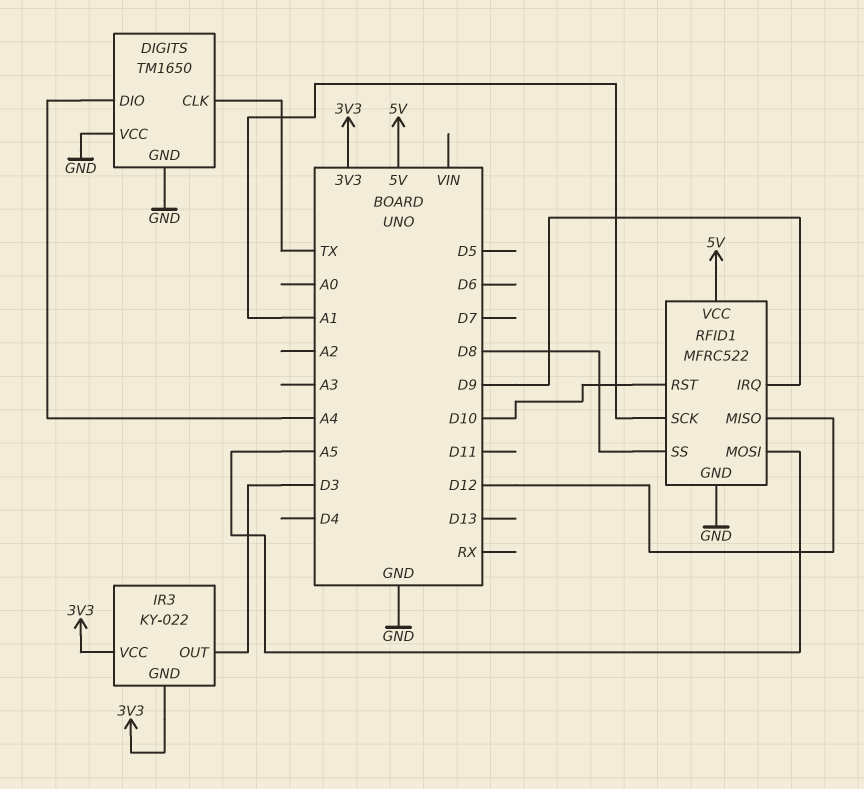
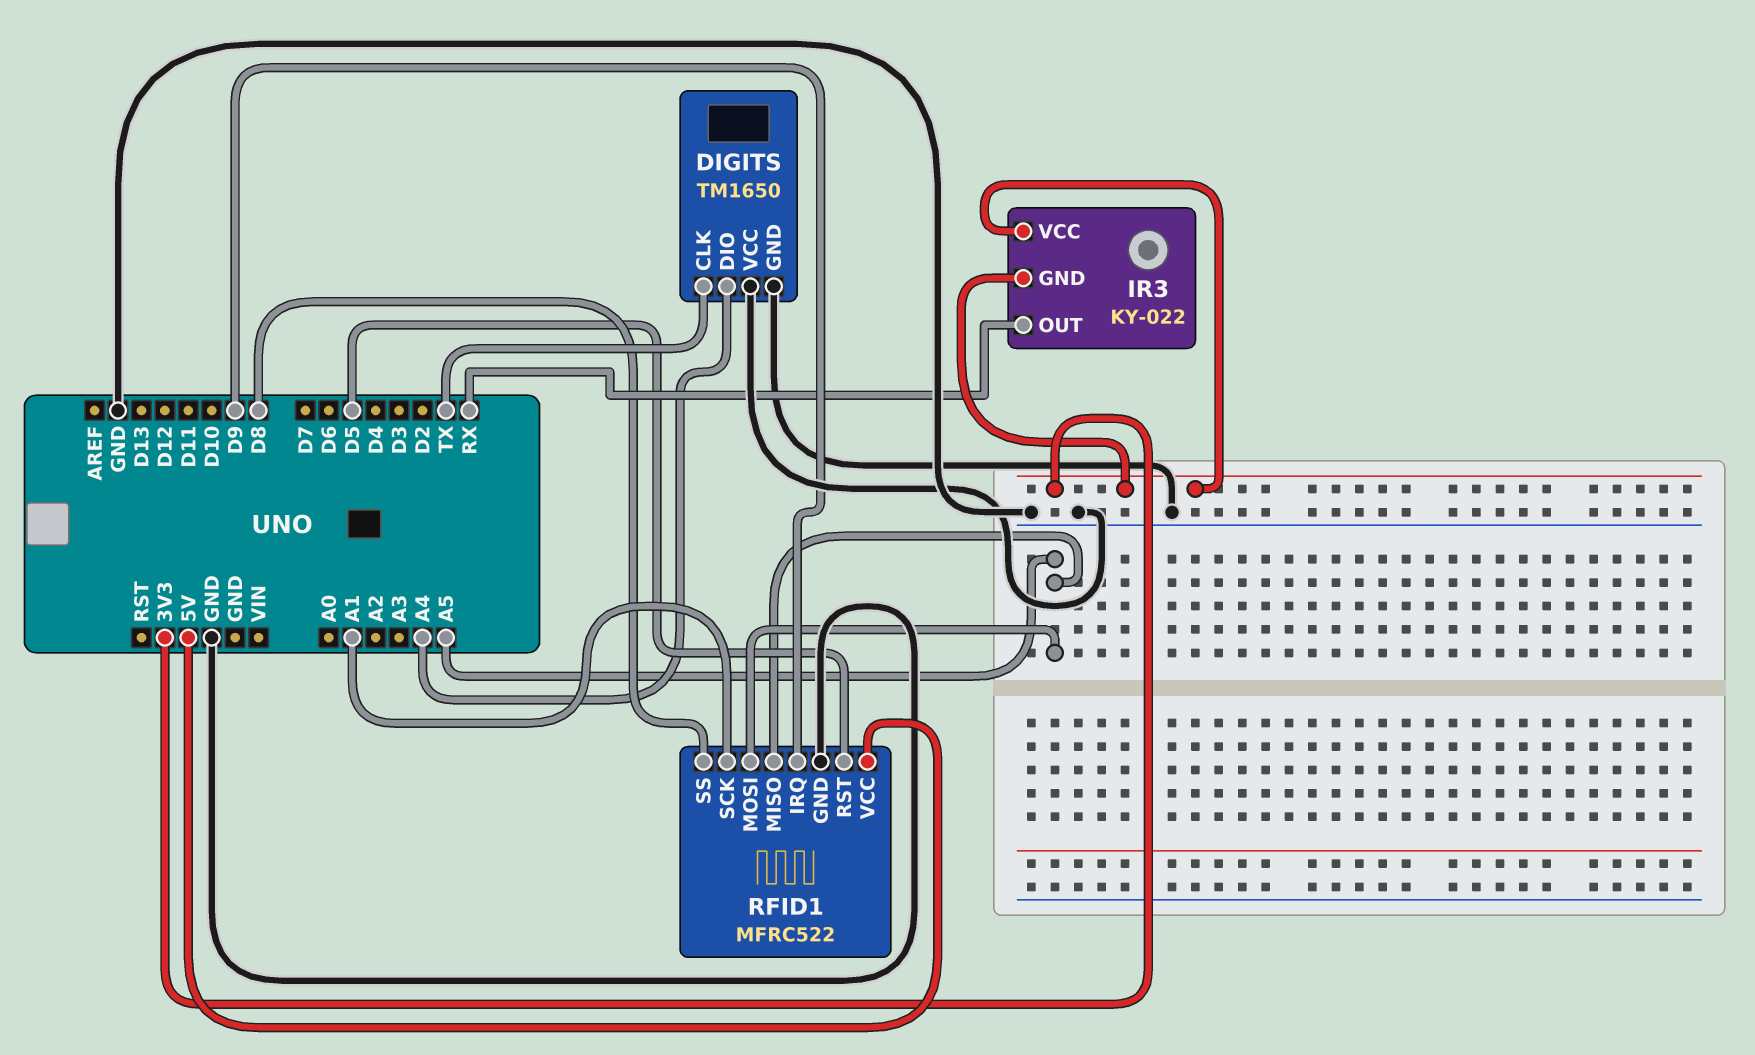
IR3 pin OUT: D3 -> RX
RFID1 pin MISO: D12 -> A5
RFID1 pin RST: D10 -> D5

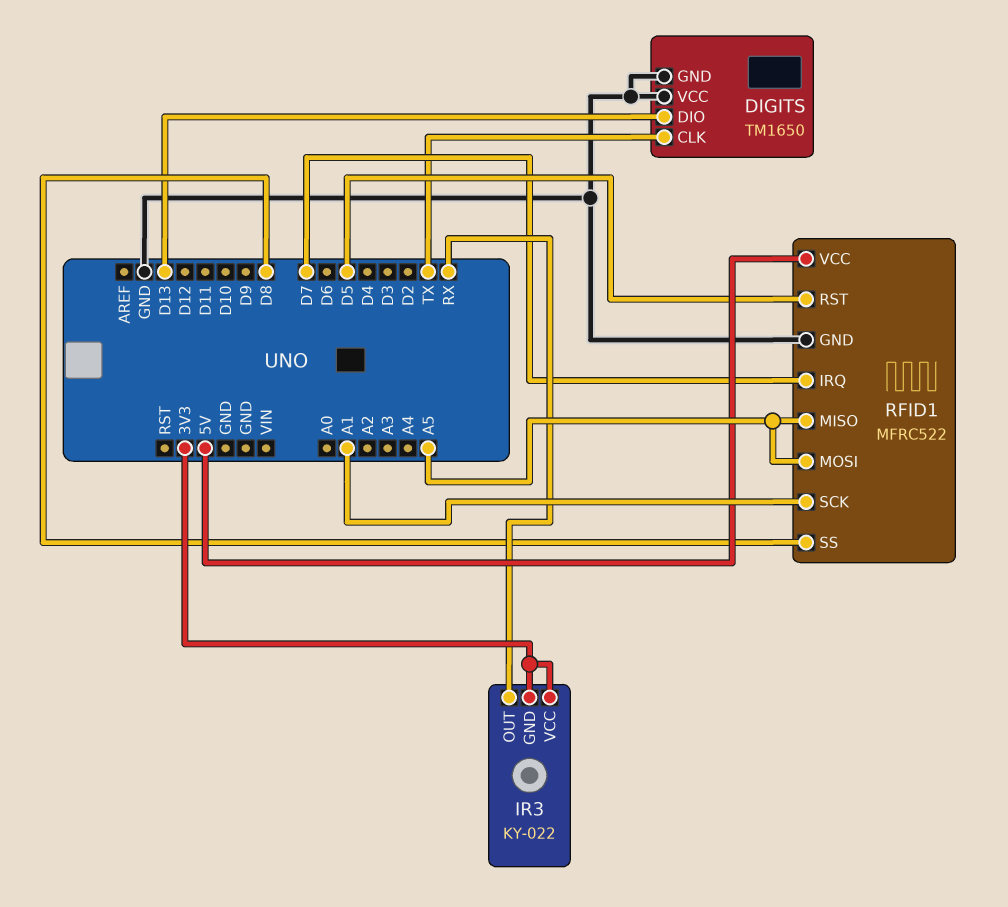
DIGITS pin DIO: A4 -> D13
RFID1 pin IRQ: D9 -> D7

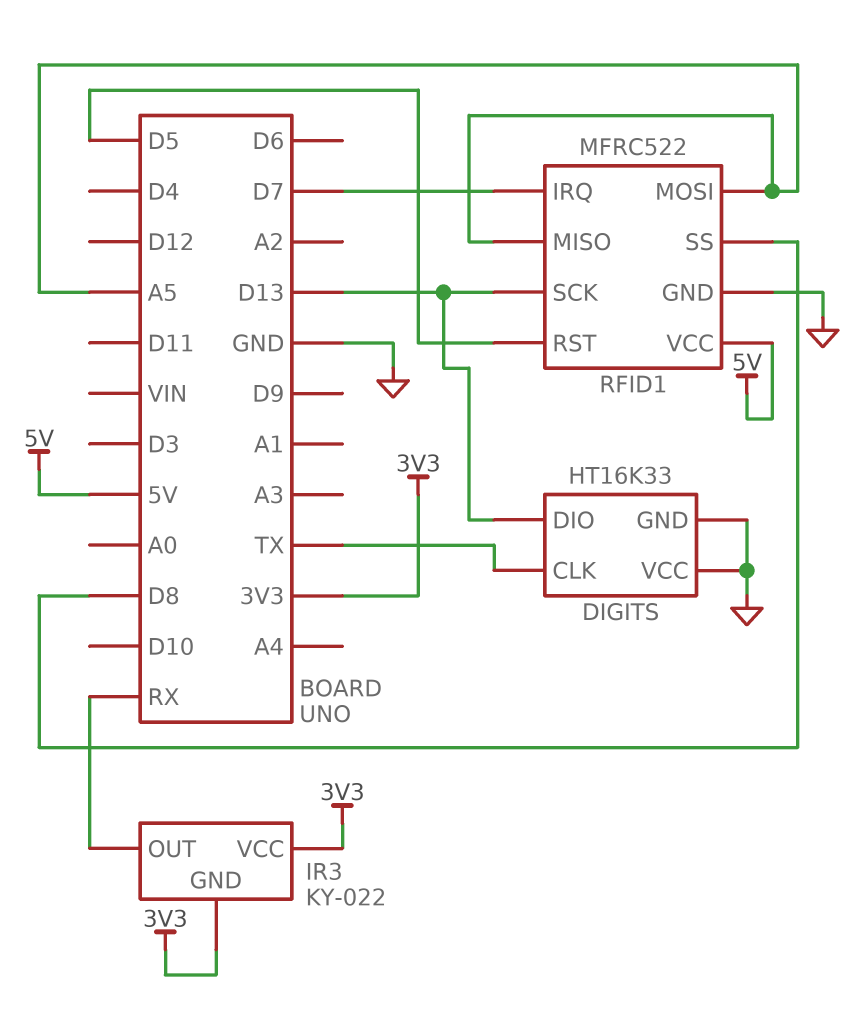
DIGITS: TM1650 -> HT16K33
RFID1 pin SCK: A1 -> D13

